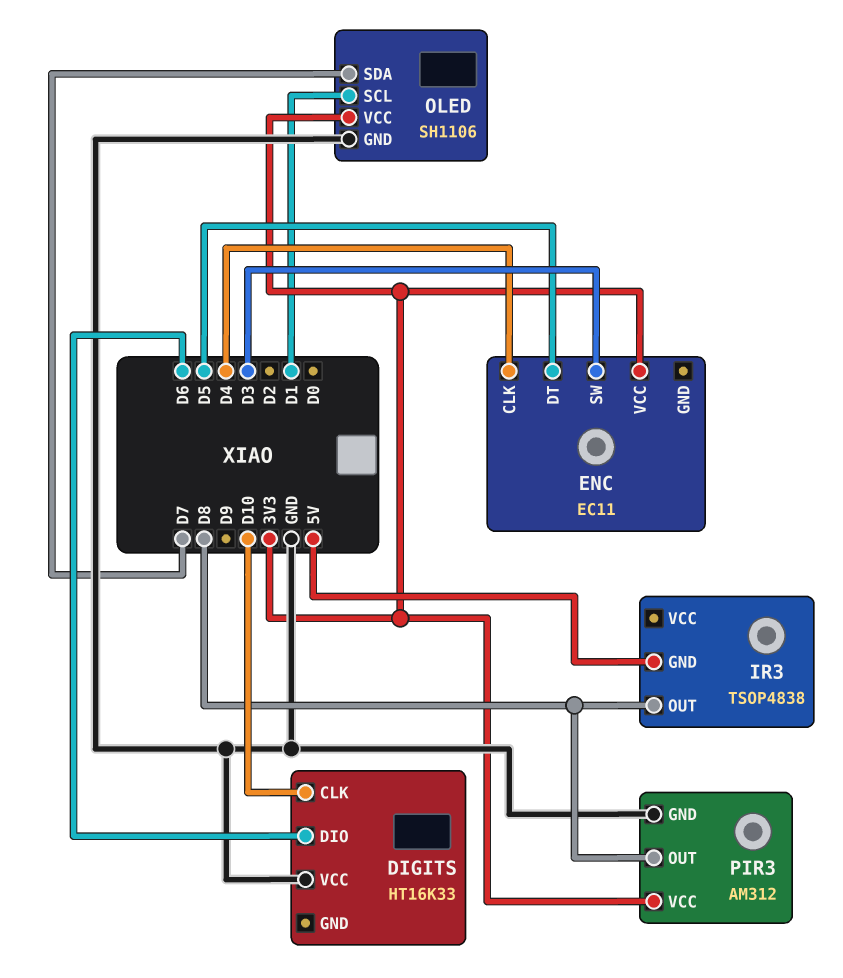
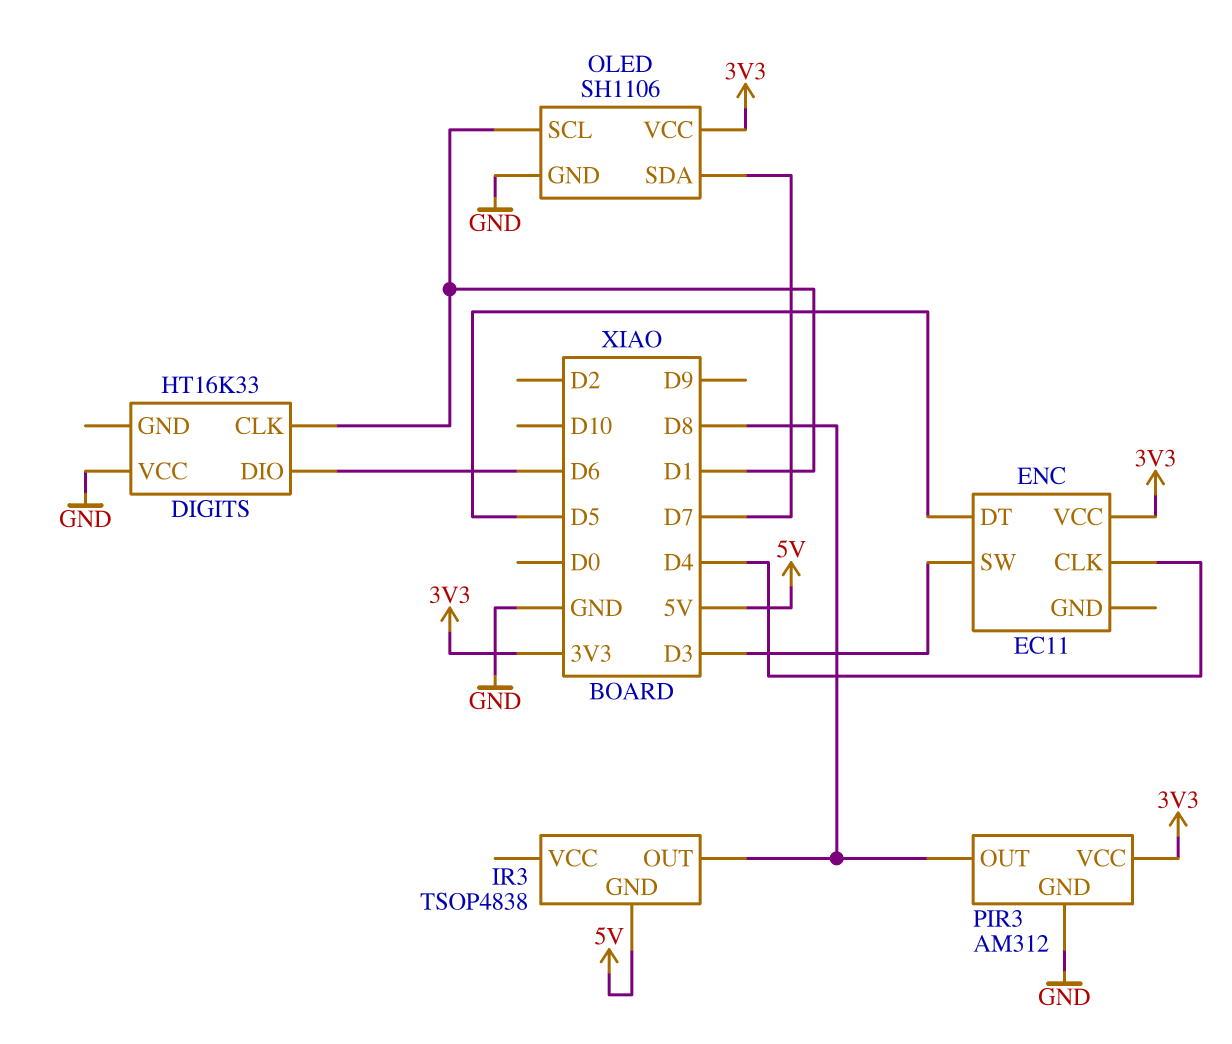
DIGITS pin CLK: D10 -> D1

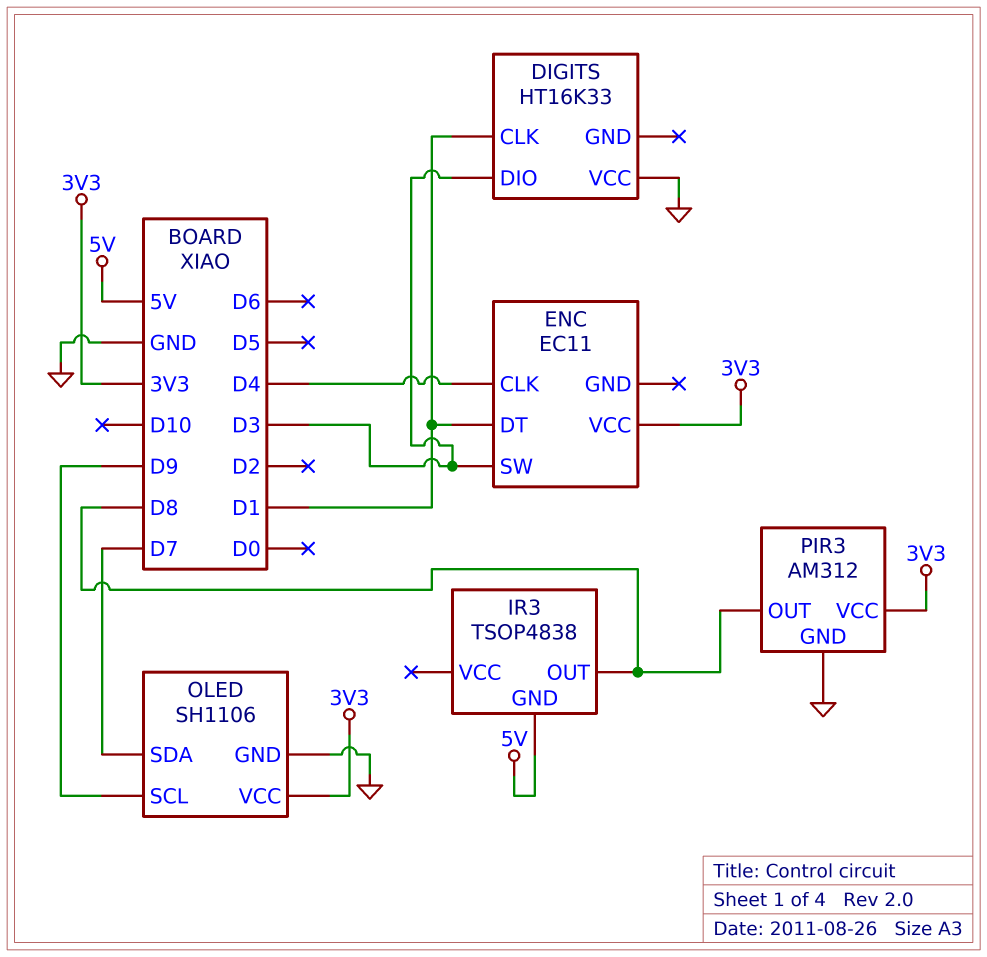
DIGITS pin DIO: D6 -> D3
ENC pin DT: D5 -> D1
OLED pin SCL: D1 -> D9

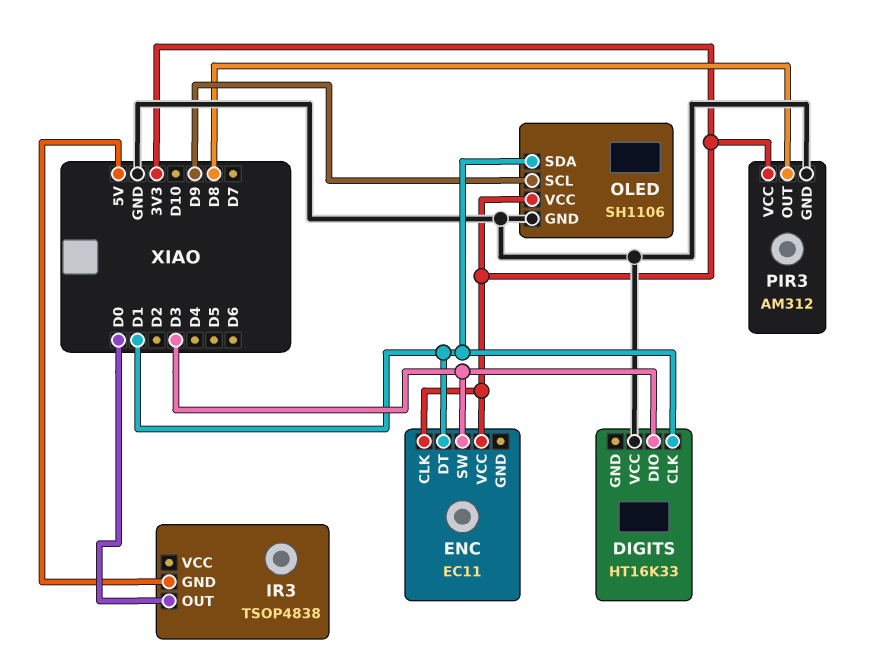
ENC pin CLK: D4 -> 3V3
IR3 pin OUT: D8 -> D0
OLED pin SDA: D7 -> D1

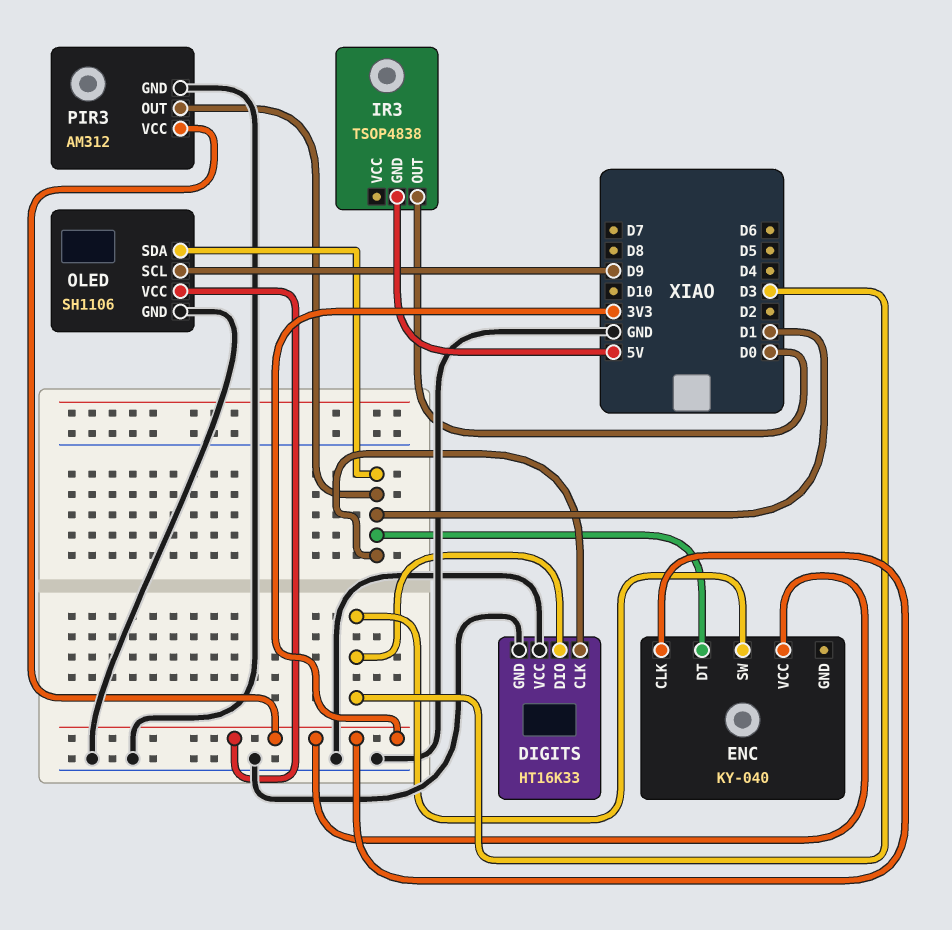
DIGITS pin GND: none -> GND
ENC: EC11 -> KY-040
PIR3 pin OUT: D8 -> D1

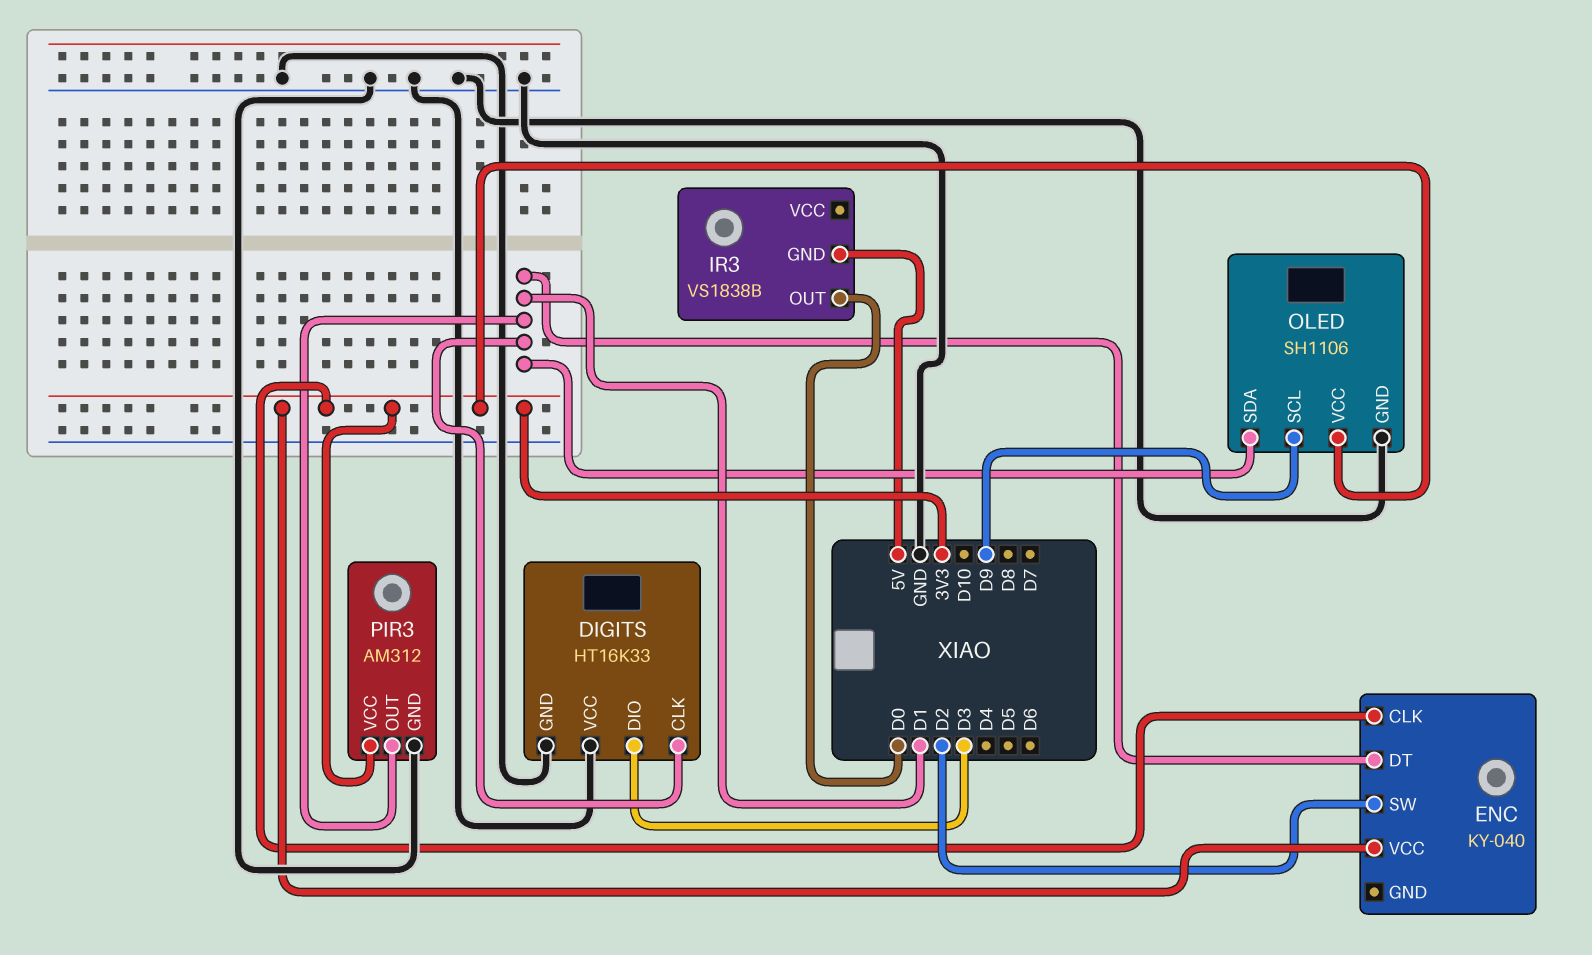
ENC pin SW: D3 -> D2
IR3: TSOP4838 -> VS1838B

